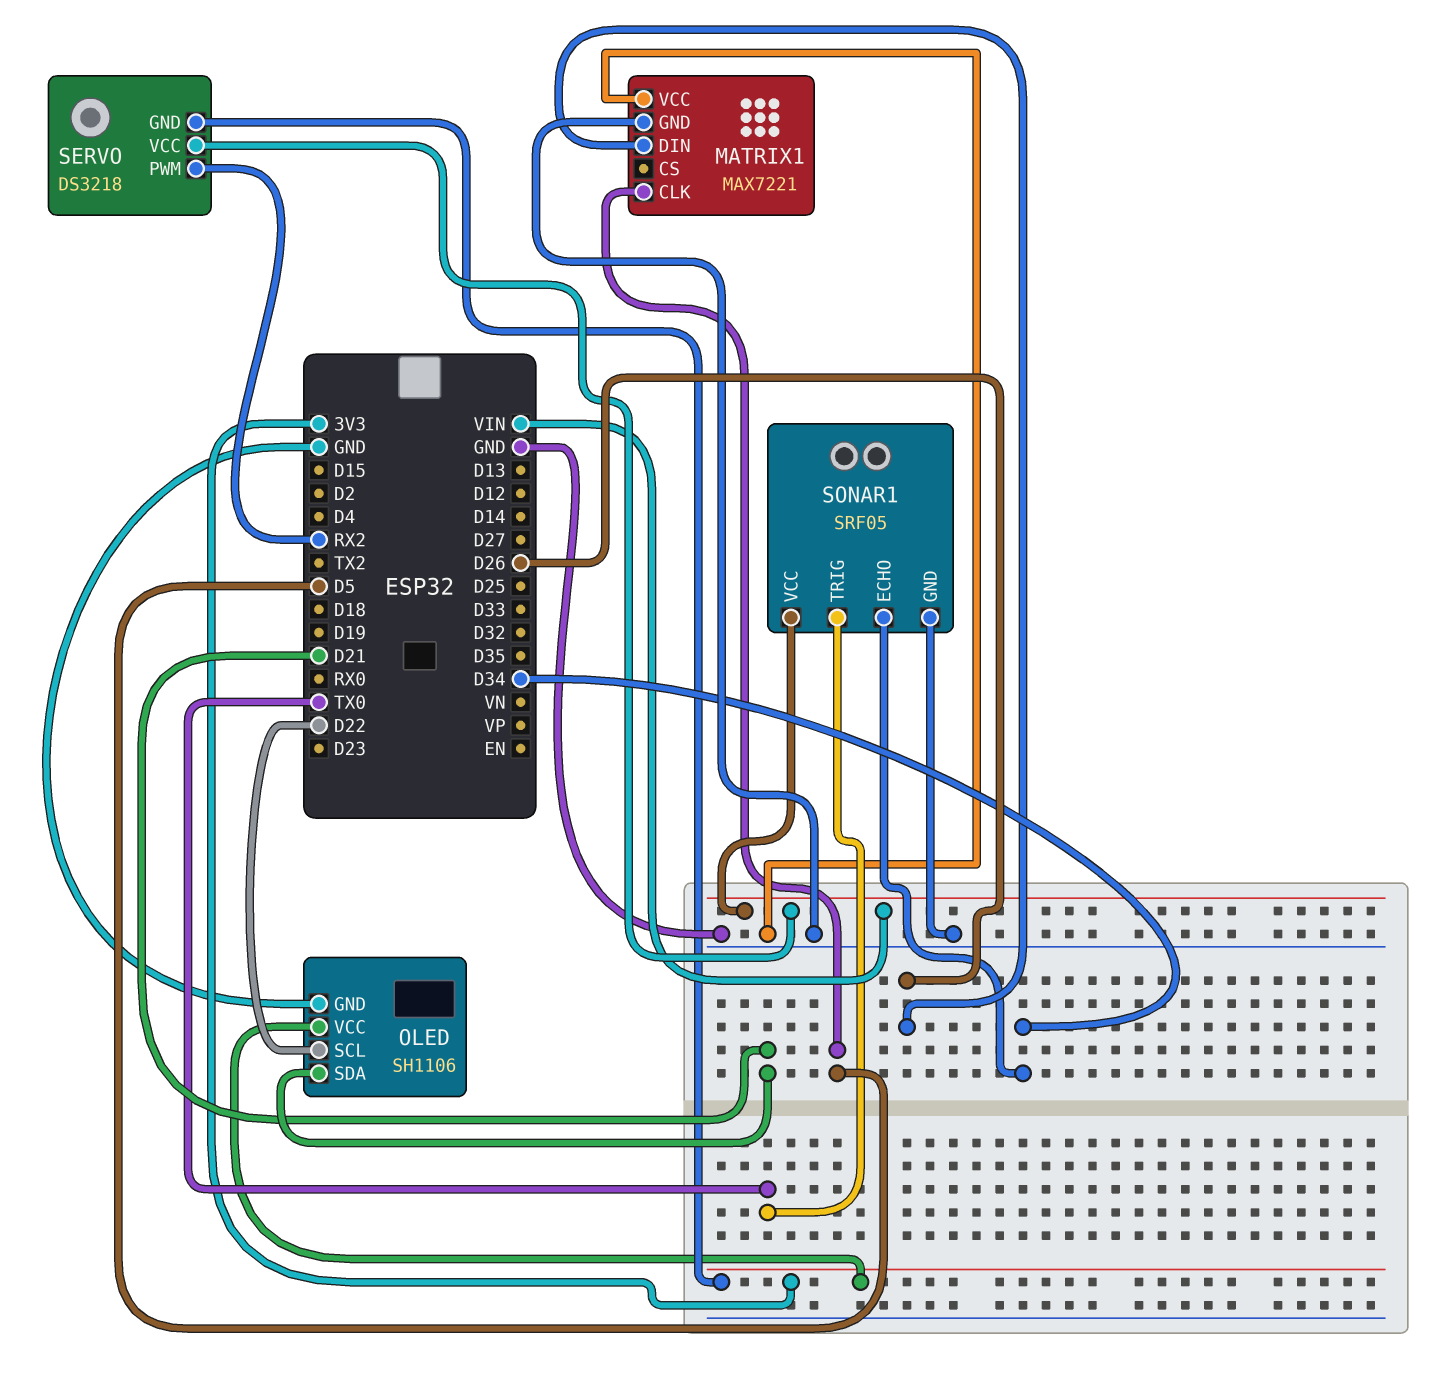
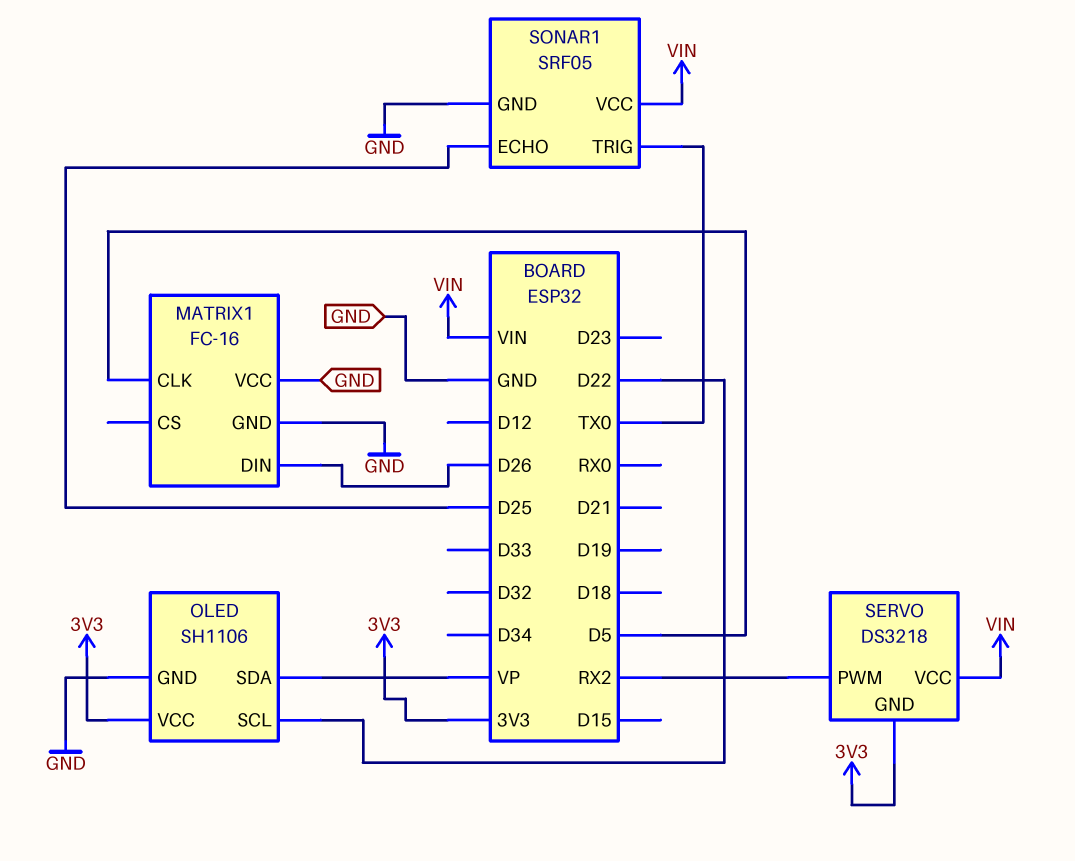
MATRIX1: MAX7221 -> FC-16
OLED pin SDA: D21 -> VP
SONAR1 pin ECHO: D34 -> D25

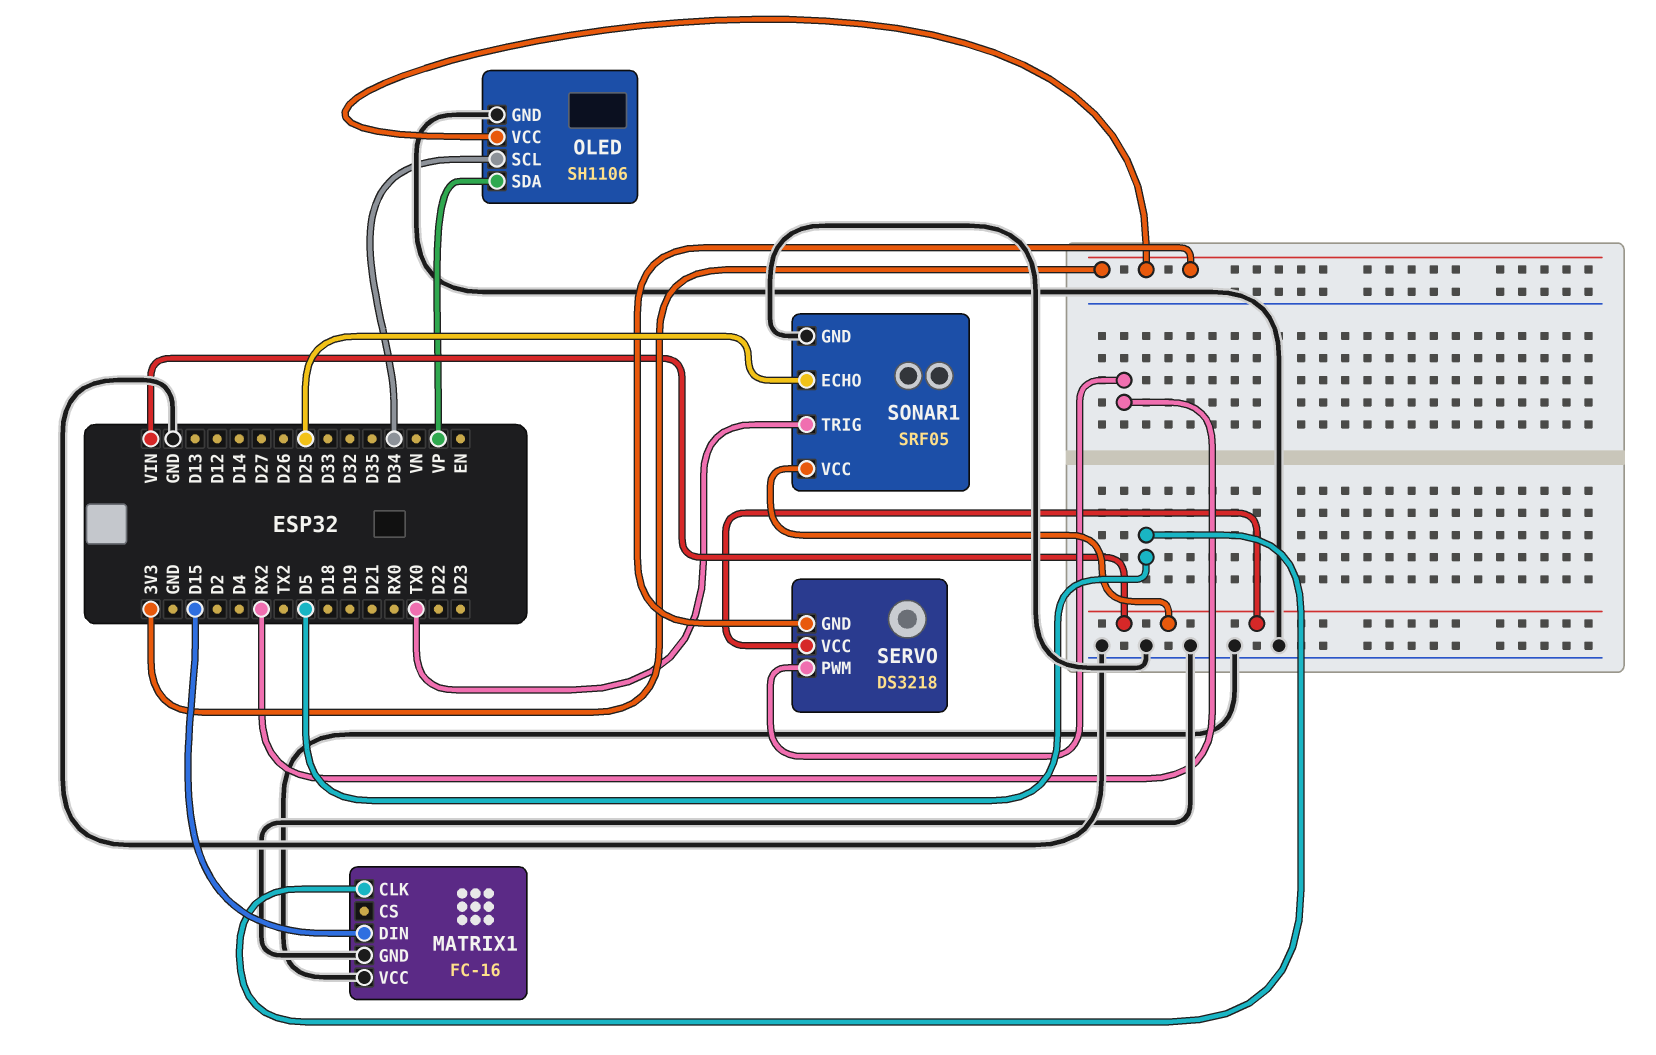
MATRIX1 pin DIN: D26 -> D15
OLED pin SCL: D22 -> D34

